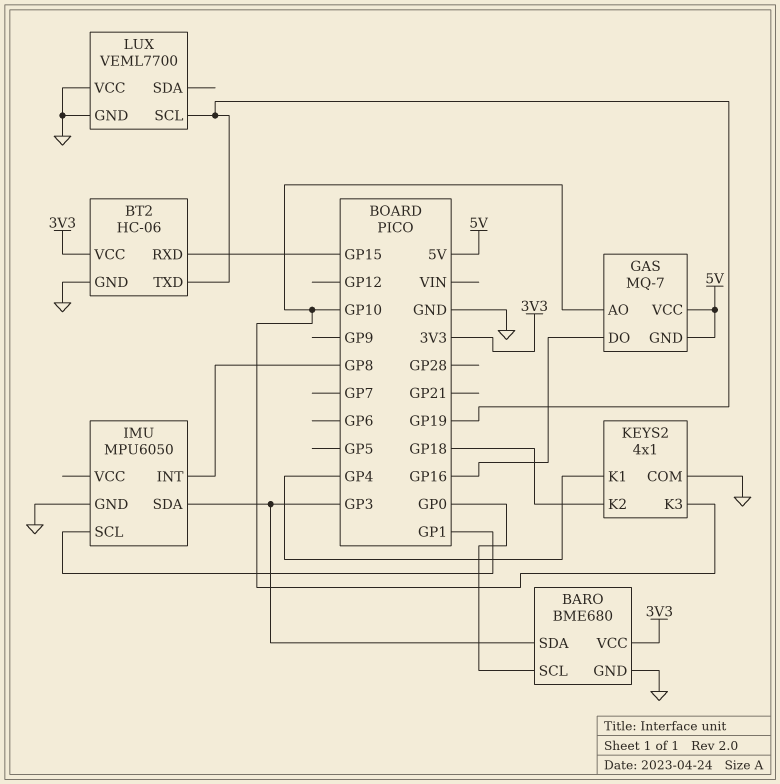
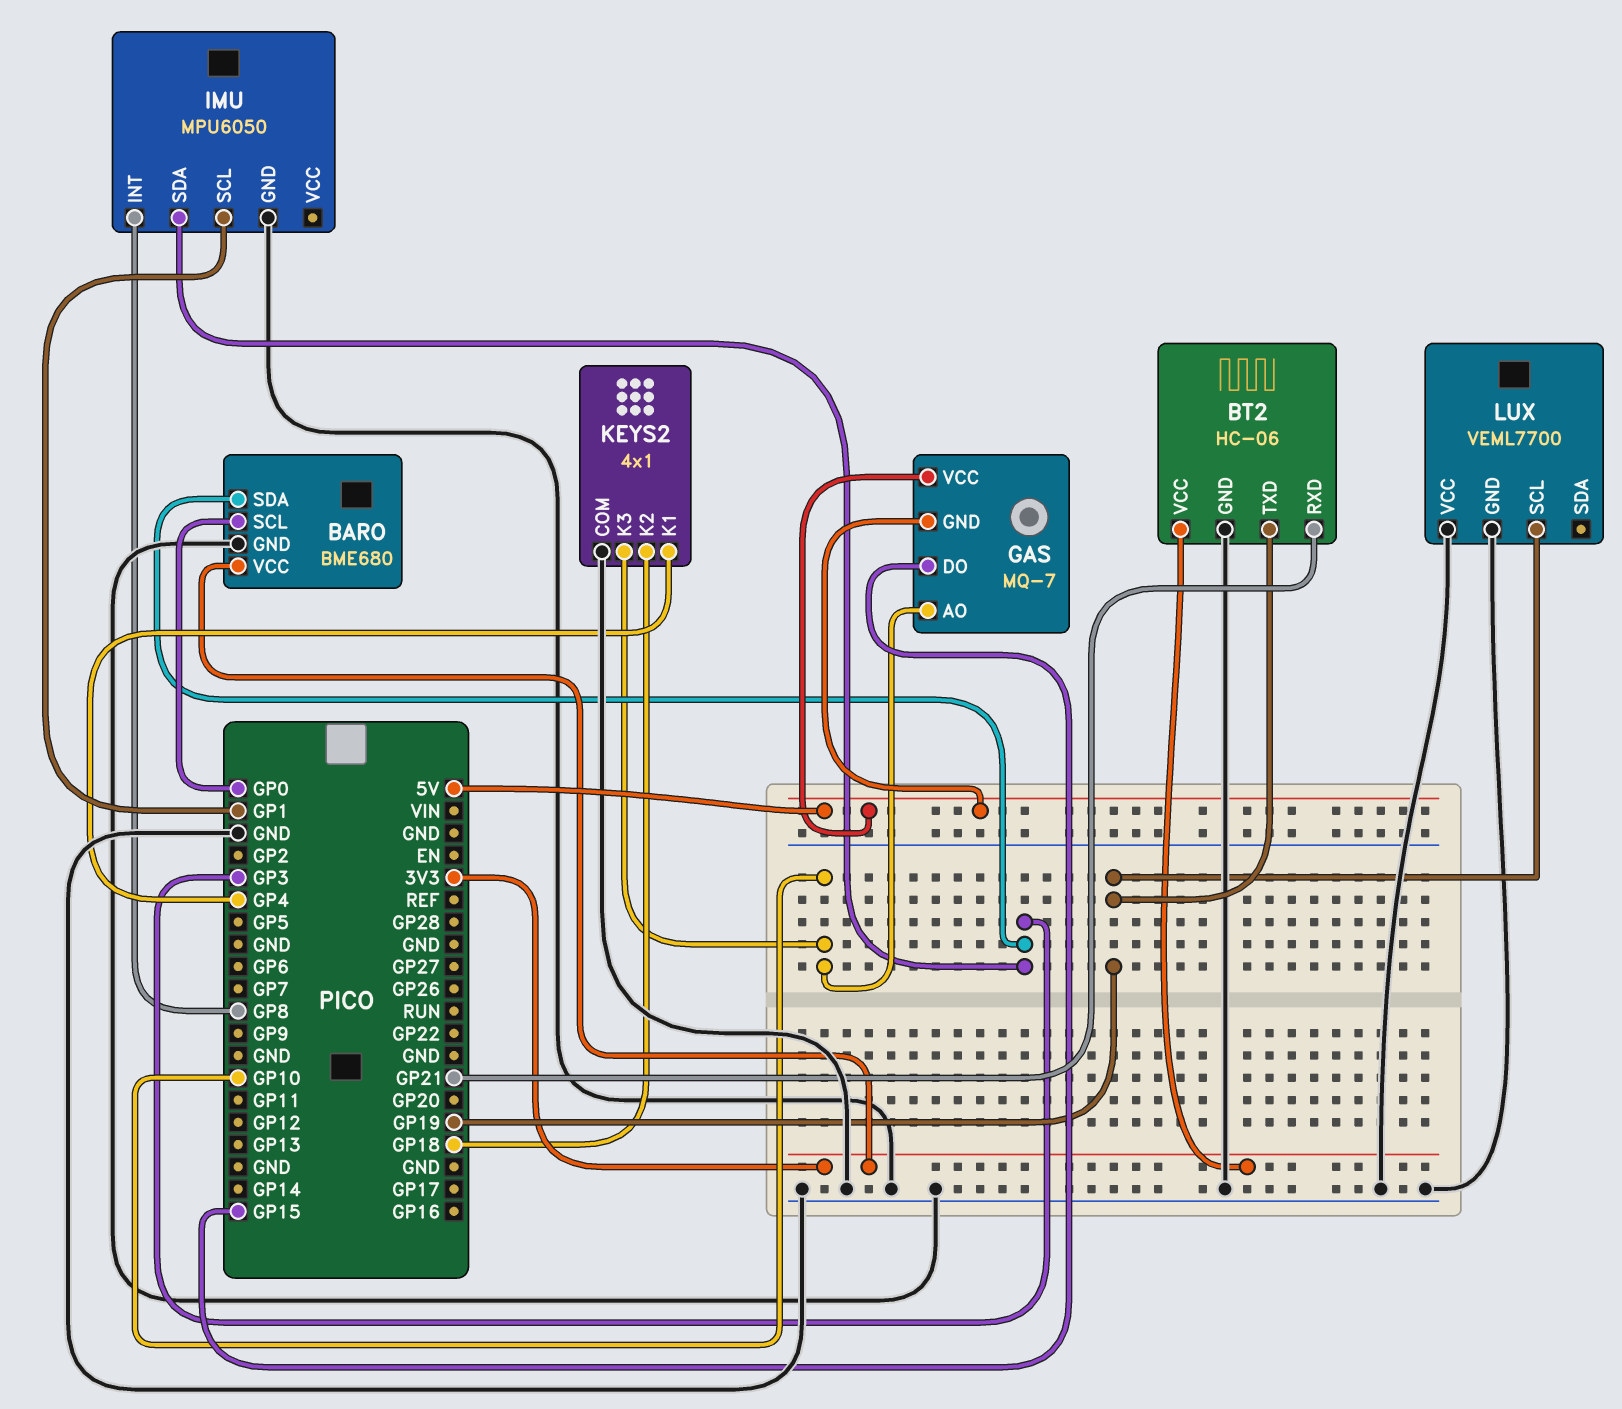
BT2 pin RXD: GP15 -> GP21
GAS pin DO: GP16 -> GP15

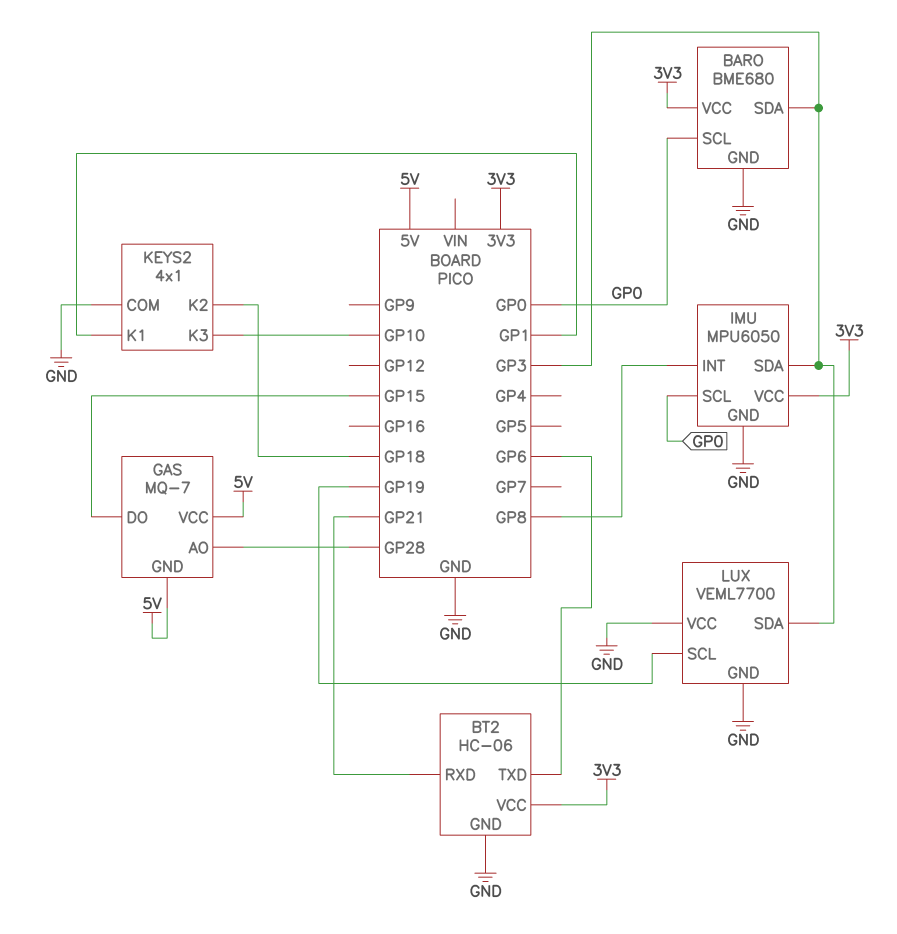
BT2 pin TXD: GP19 -> GP6
GAS pin AO: GP10 -> GP28
IMU pin SCL: GP1 -> GP0
IMU pin VCC: none -> 3V3
KEYS2 pin K1: GP4 -> GP1
LUX pin SDA: none -> GP3

